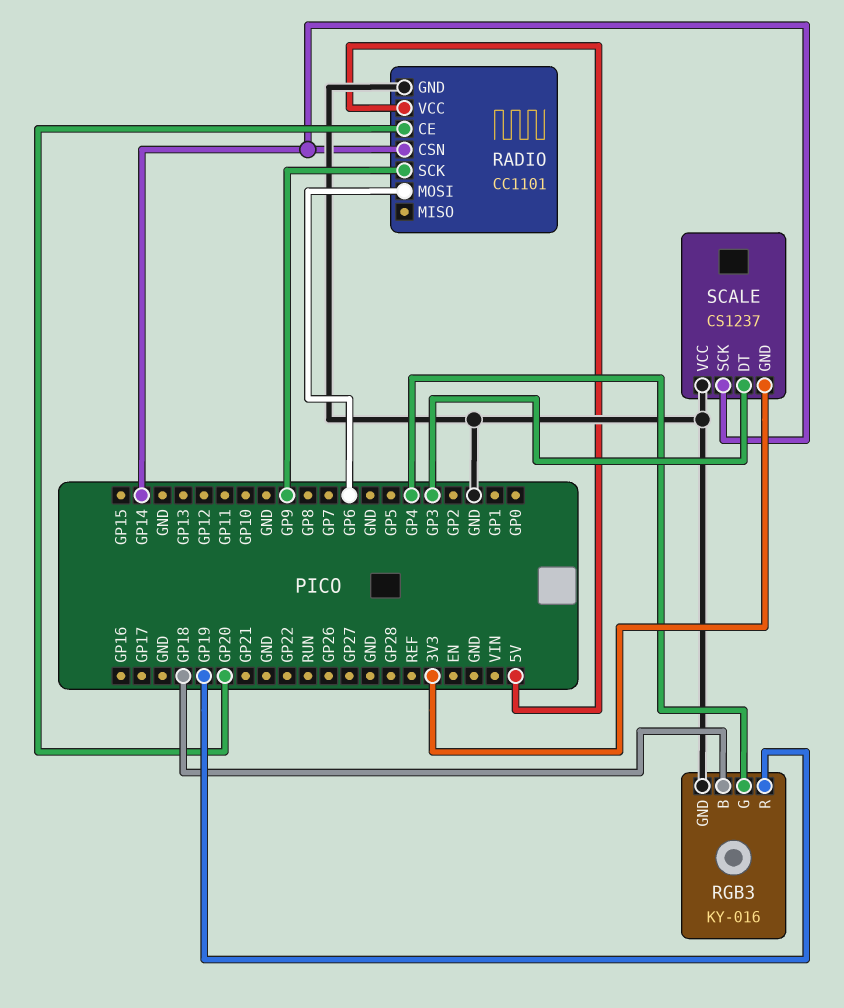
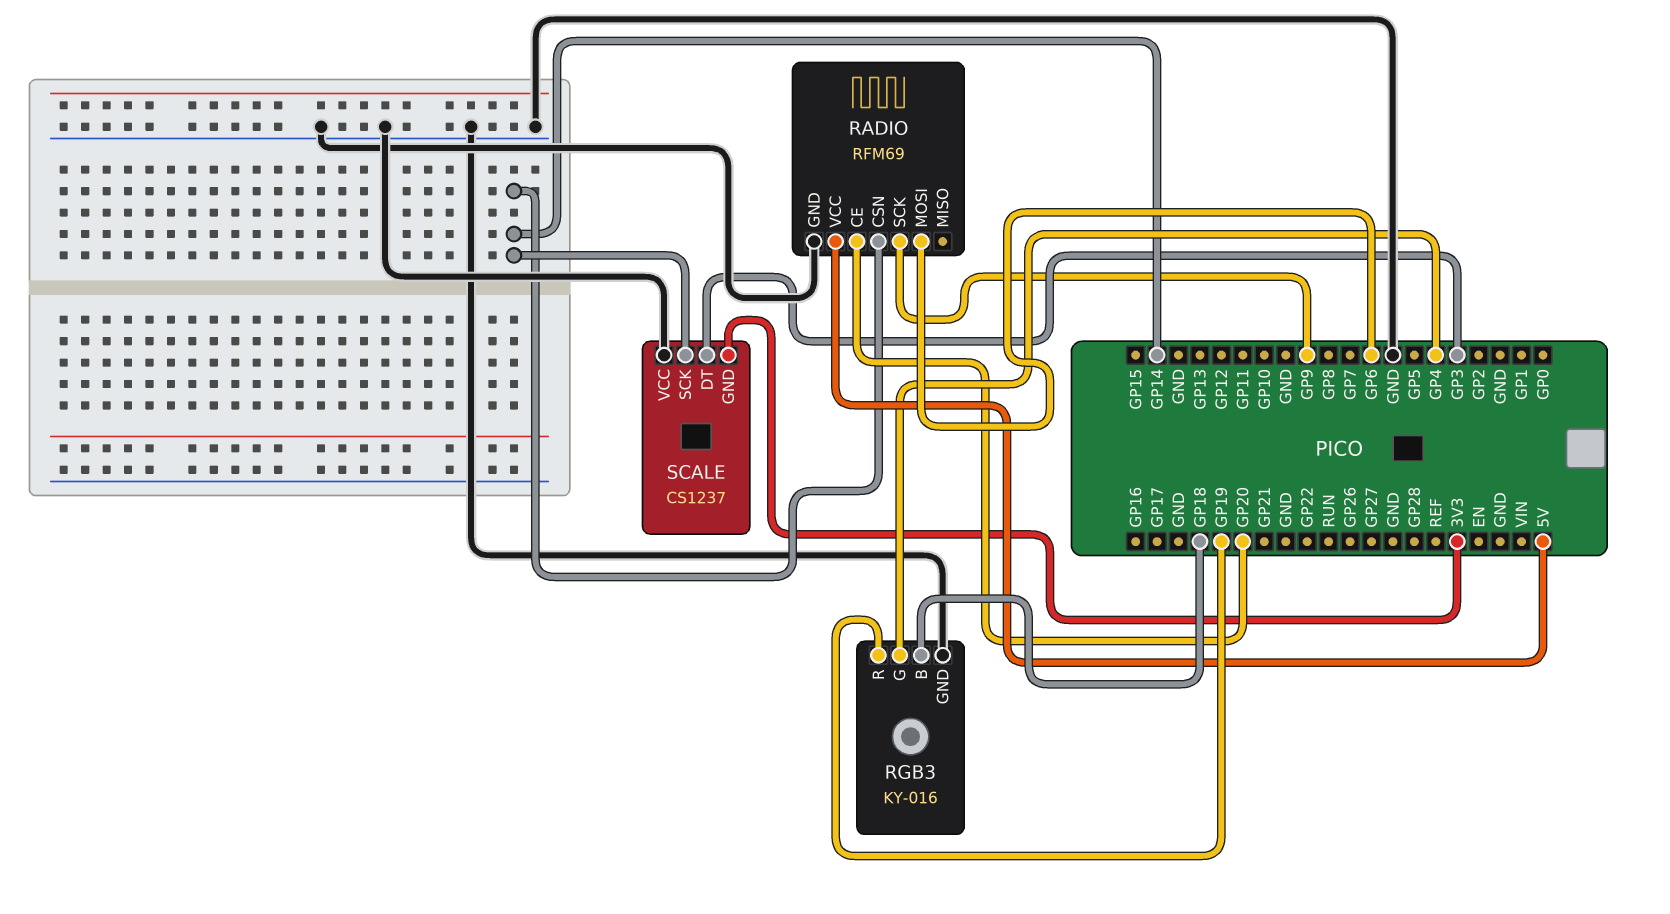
RADIO: CC1101 -> RFM69

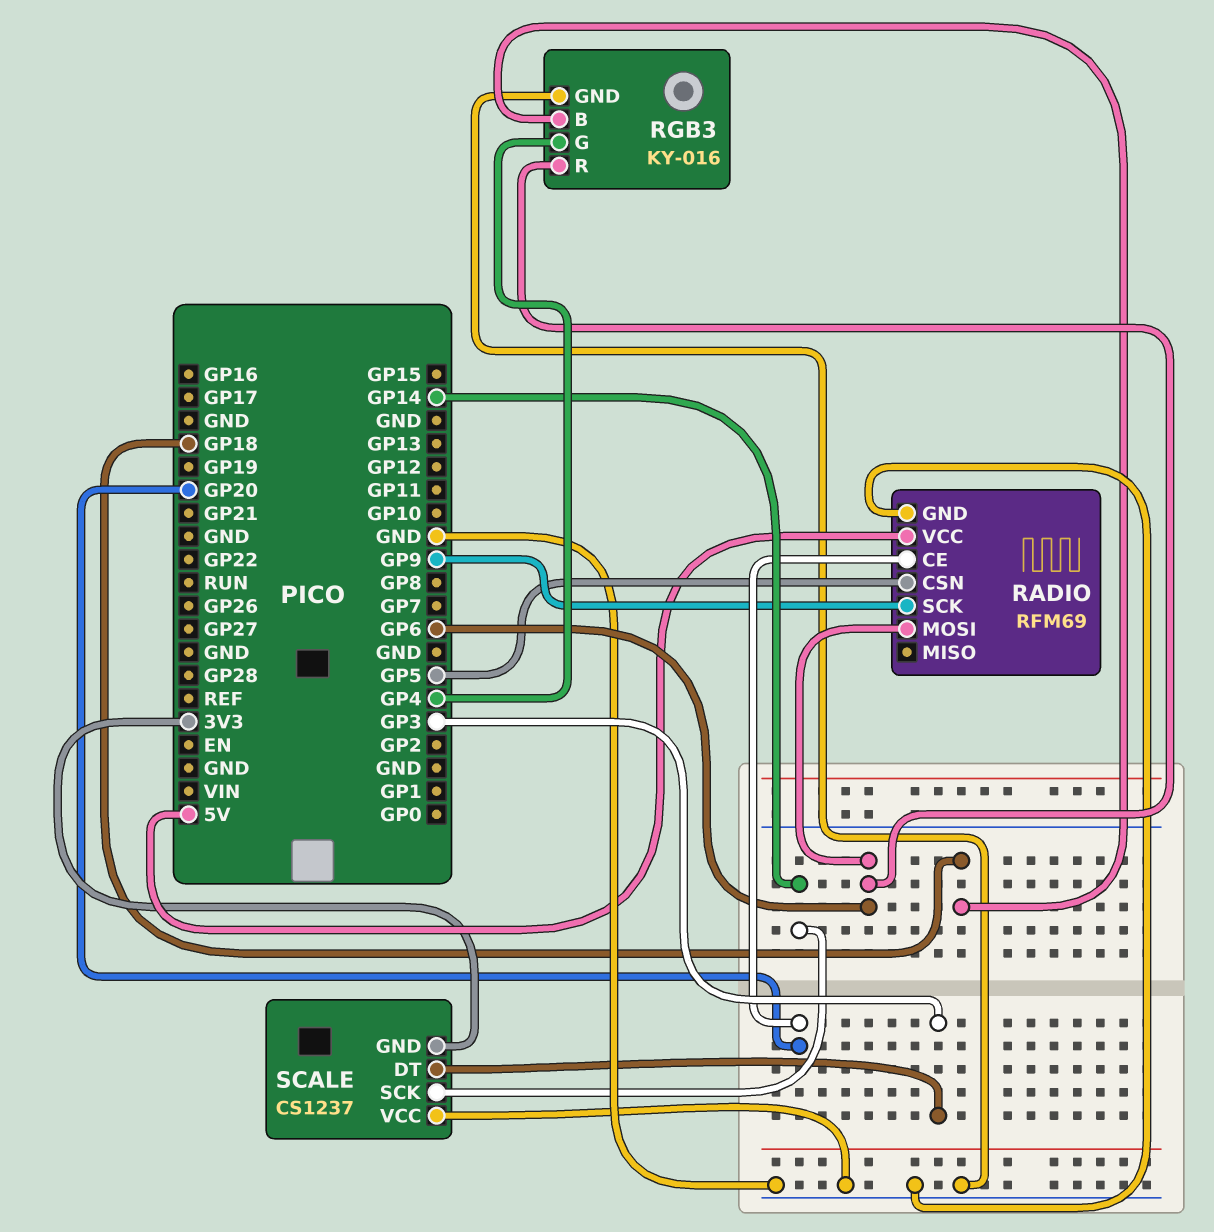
RADIO pin CSN: GP14 -> GP5
RGB3 pin R: GP19 -> GP6

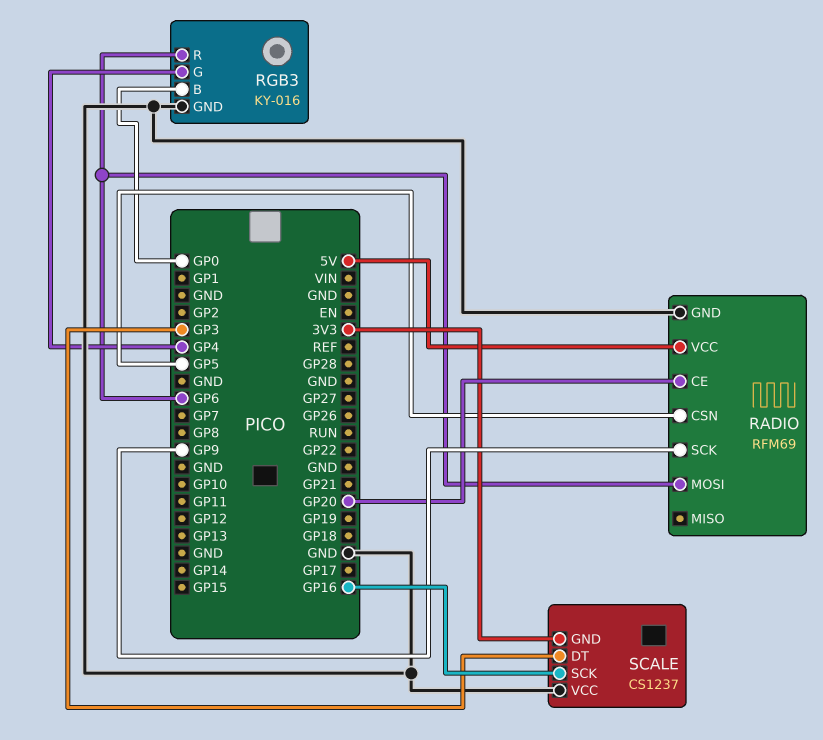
RGB3 pin B: GP18 -> GP0
SCALE pin SCK: GP14 -> GP16

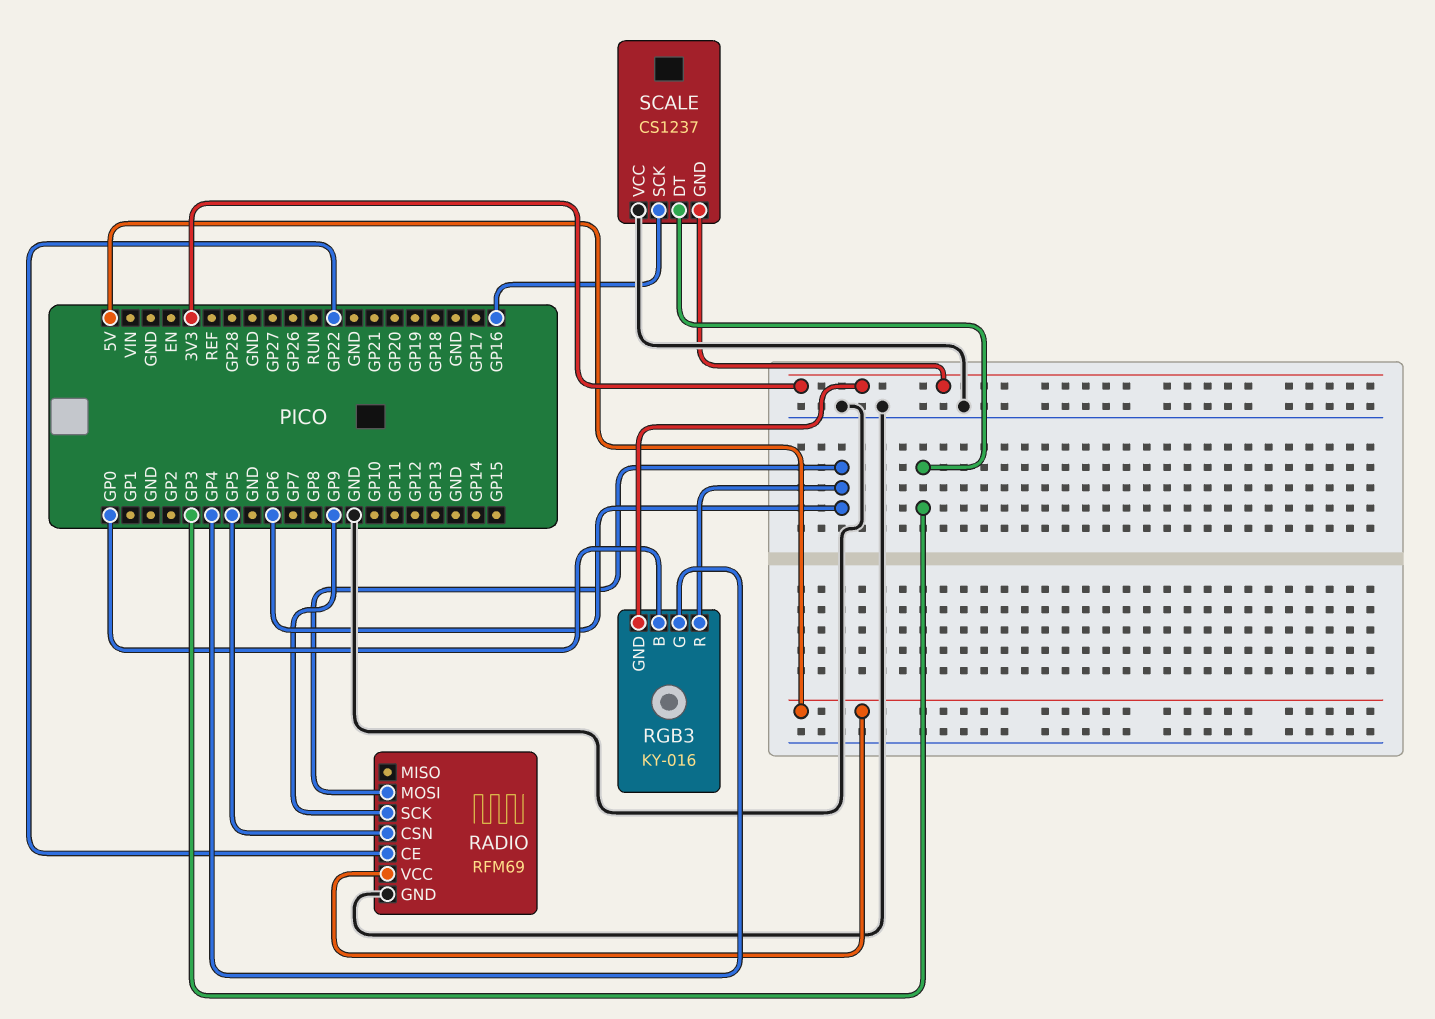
RADIO pin CE: GP20 -> GP22
RGB3 pin GND: GND -> 3V3

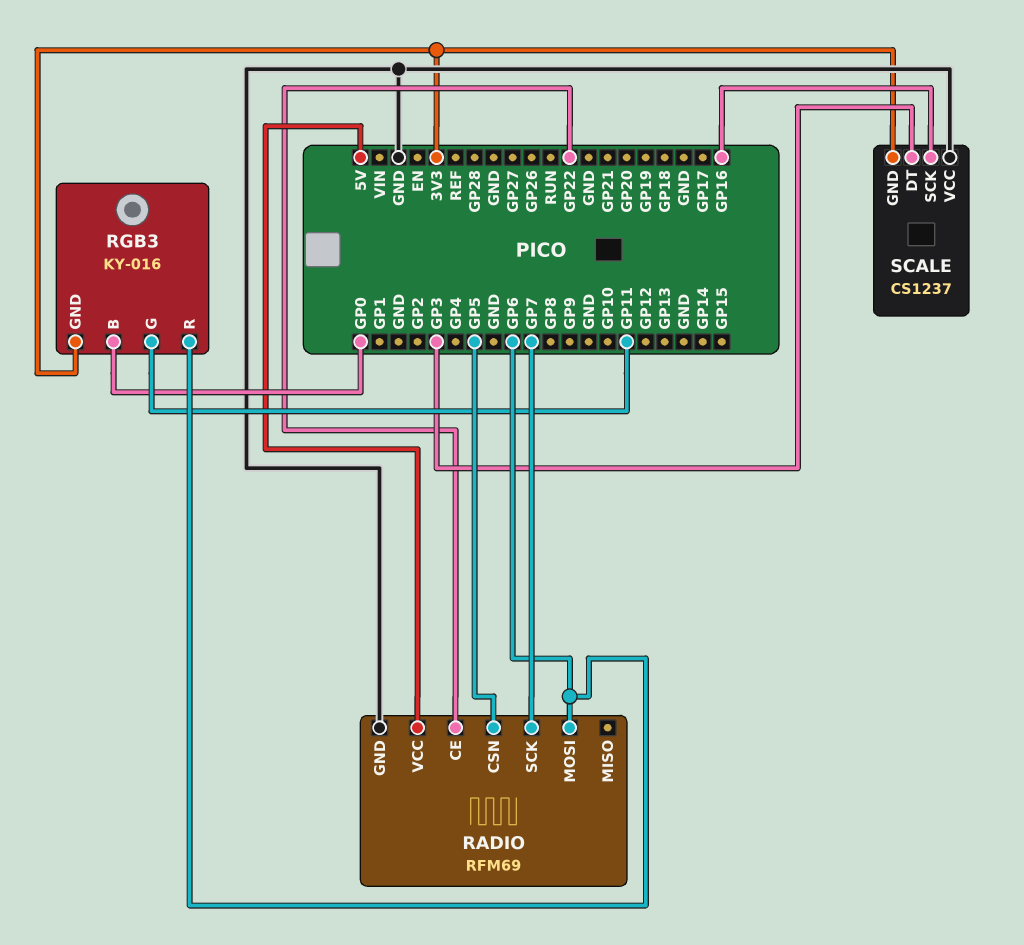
RADIO pin SCK: GP9 -> GP7
RGB3 pin G: GP4 -> GP11

